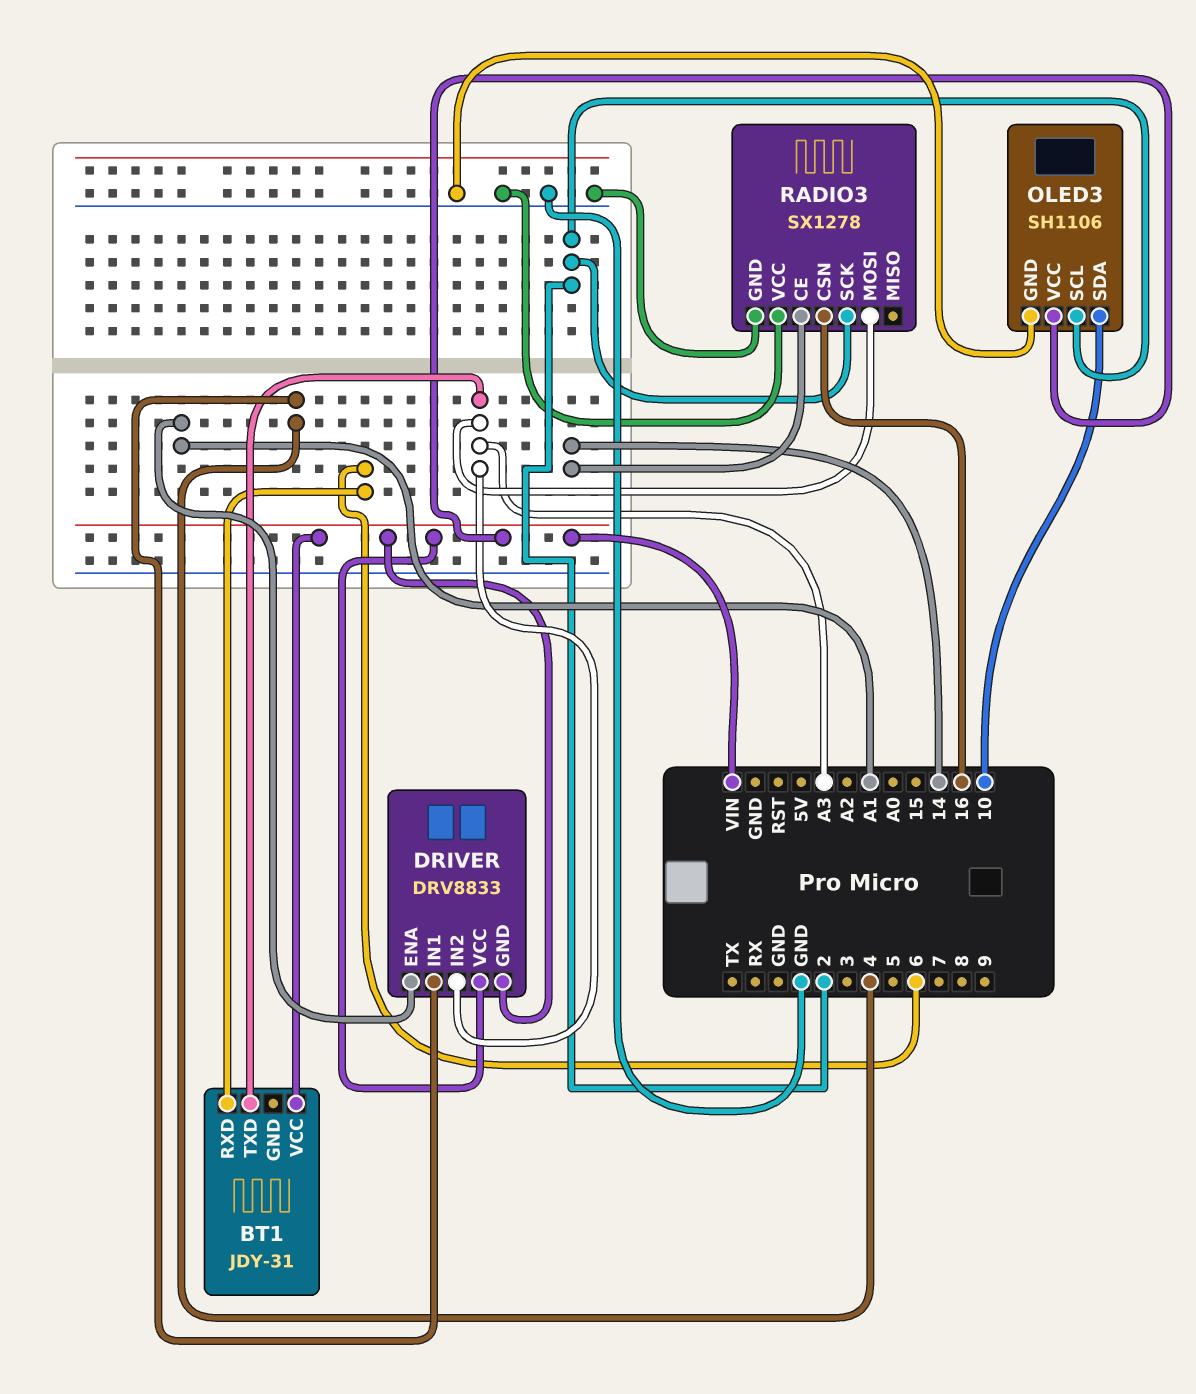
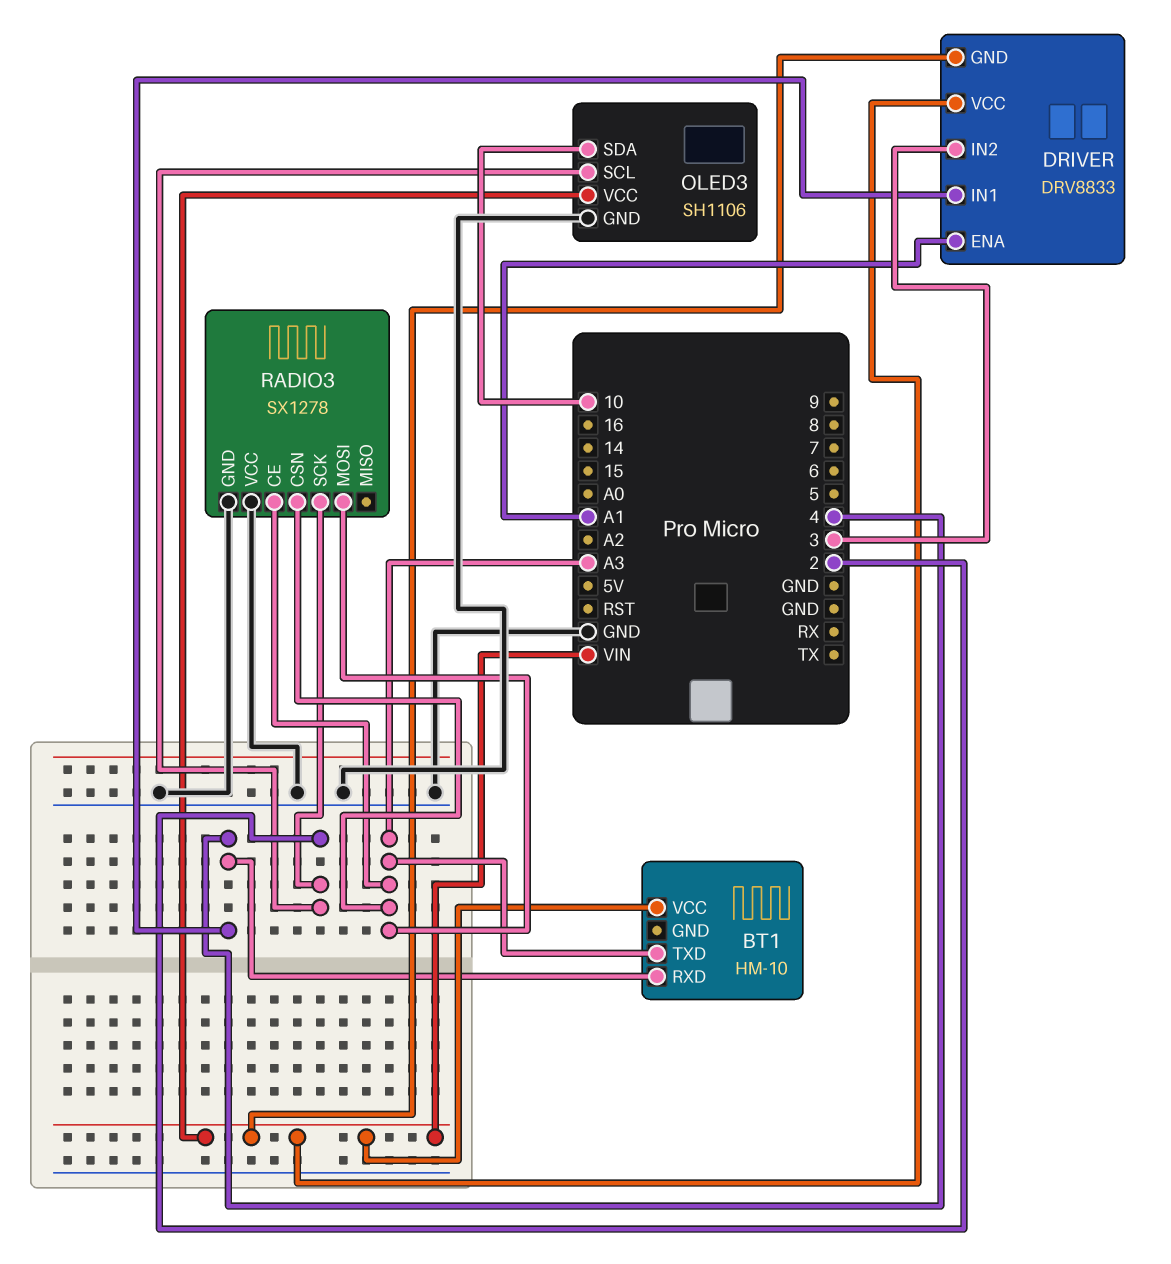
BT1: JDY-31 -> HM-10
BT1 pin RXD: 6 -> 4
DRIVER pin IN2: A3 -> 3
RADIO3 pin CE: 14 -> A3
RADIO3 pin CSN: 16 -> A3

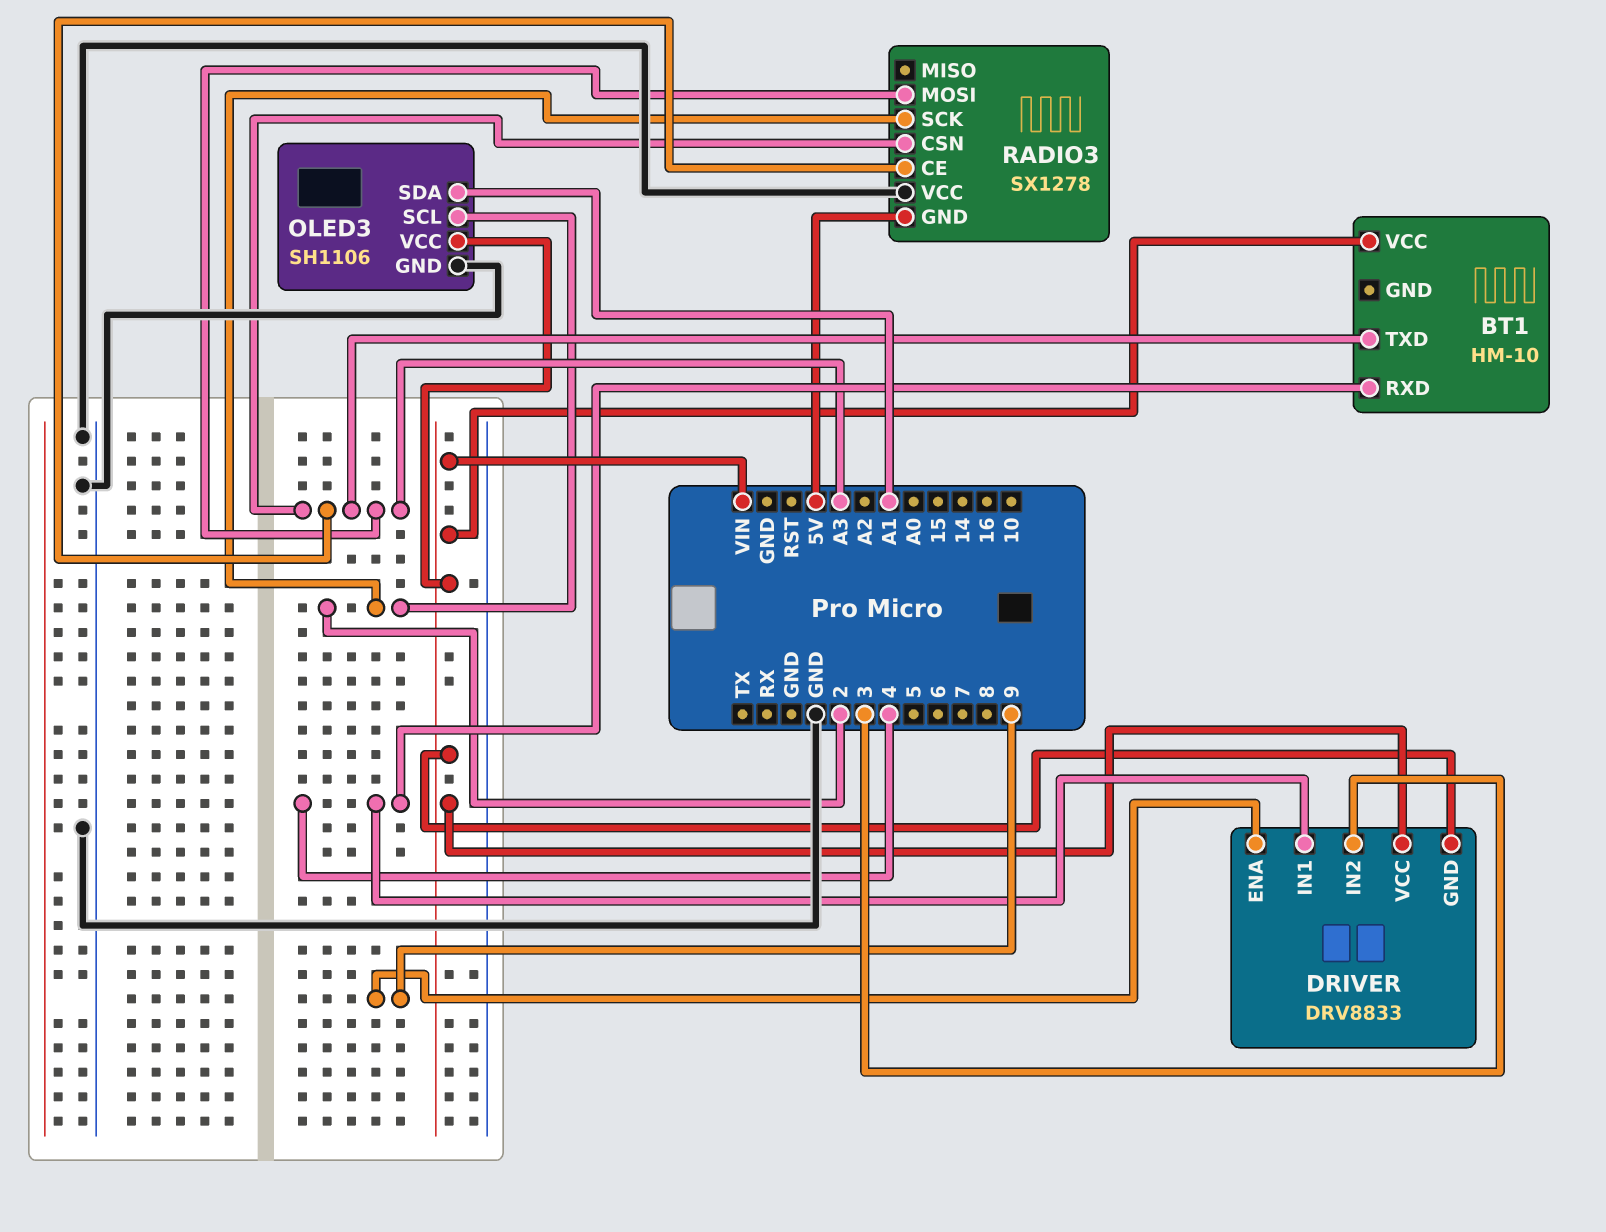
DRIVER pin ENA: A1 -> 9
OLED3 pin SDA: 10 -> A1
RADIO3 pin GND: GND -> 5V

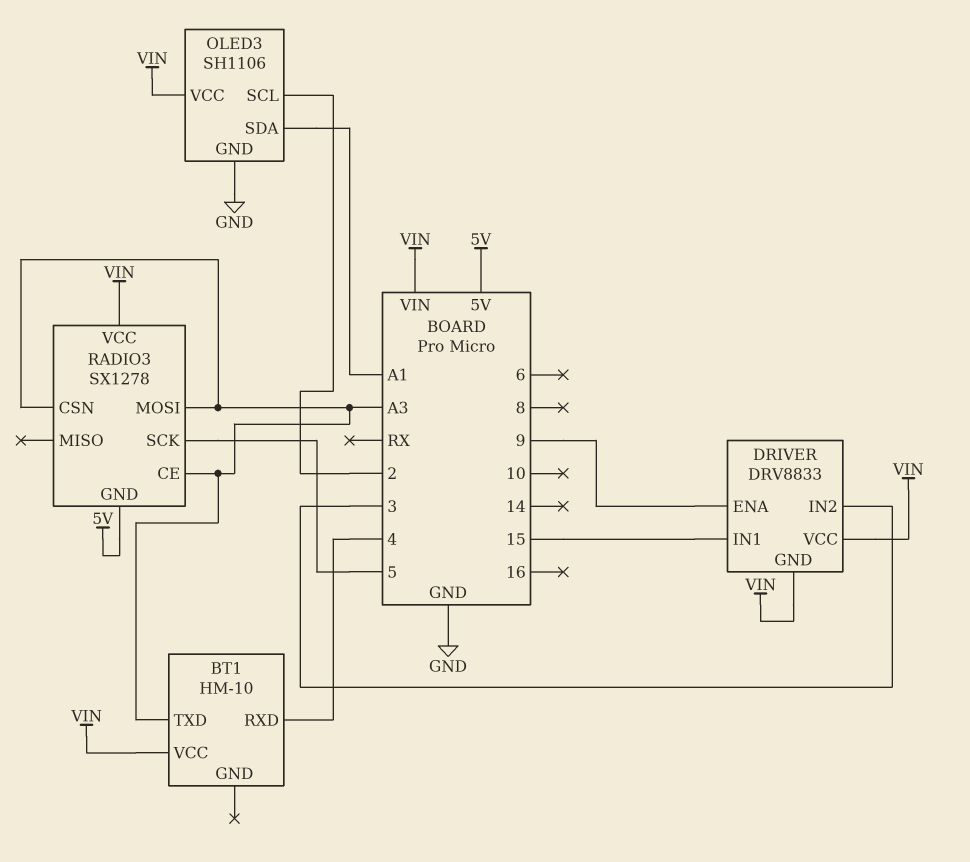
DRIVER pin IN1: 4 -> 15
RADIO3 pin SCK: 2 -> 5
RADIO3 pin VCC: GND -> VIN

